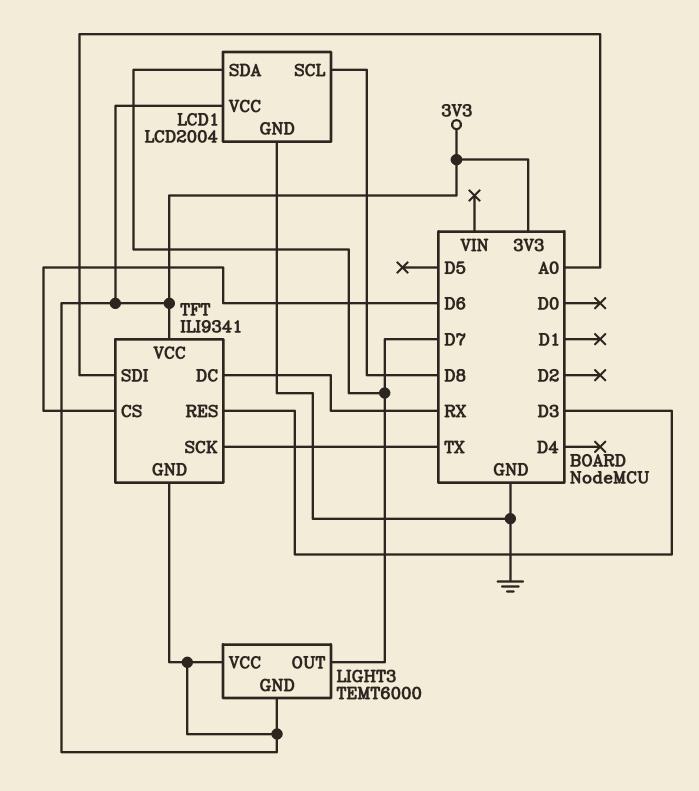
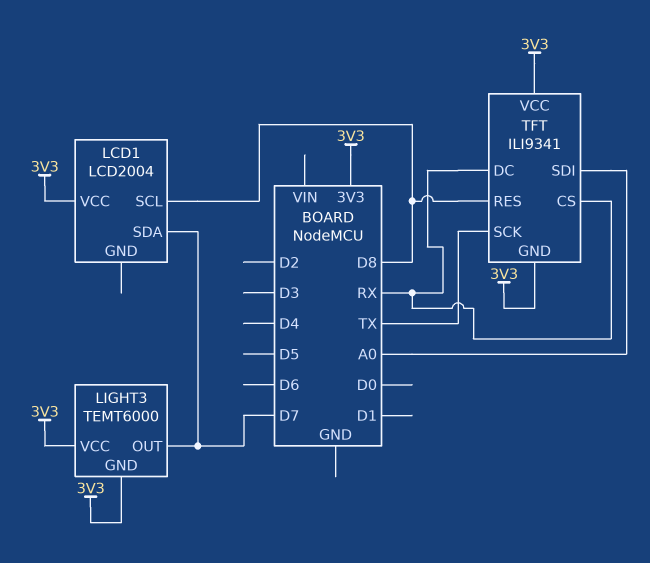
LCD1 pin GND: GND -> none
TFT pin CS: D6 -> RX
TFT pin RES: D3 -> D8

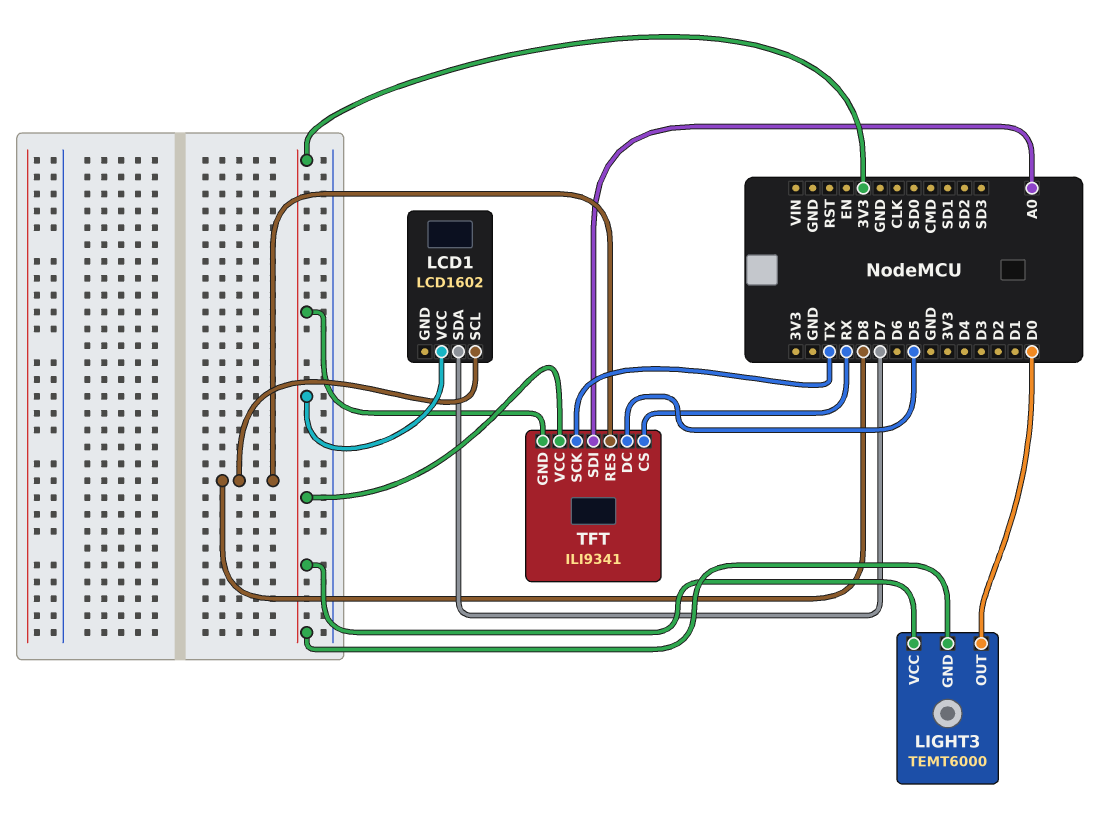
LCD1: LCD2004 -> LCD1602
LIGHT3 pin OUT: D7 -> D0
TFT pin DC: RX -> D5

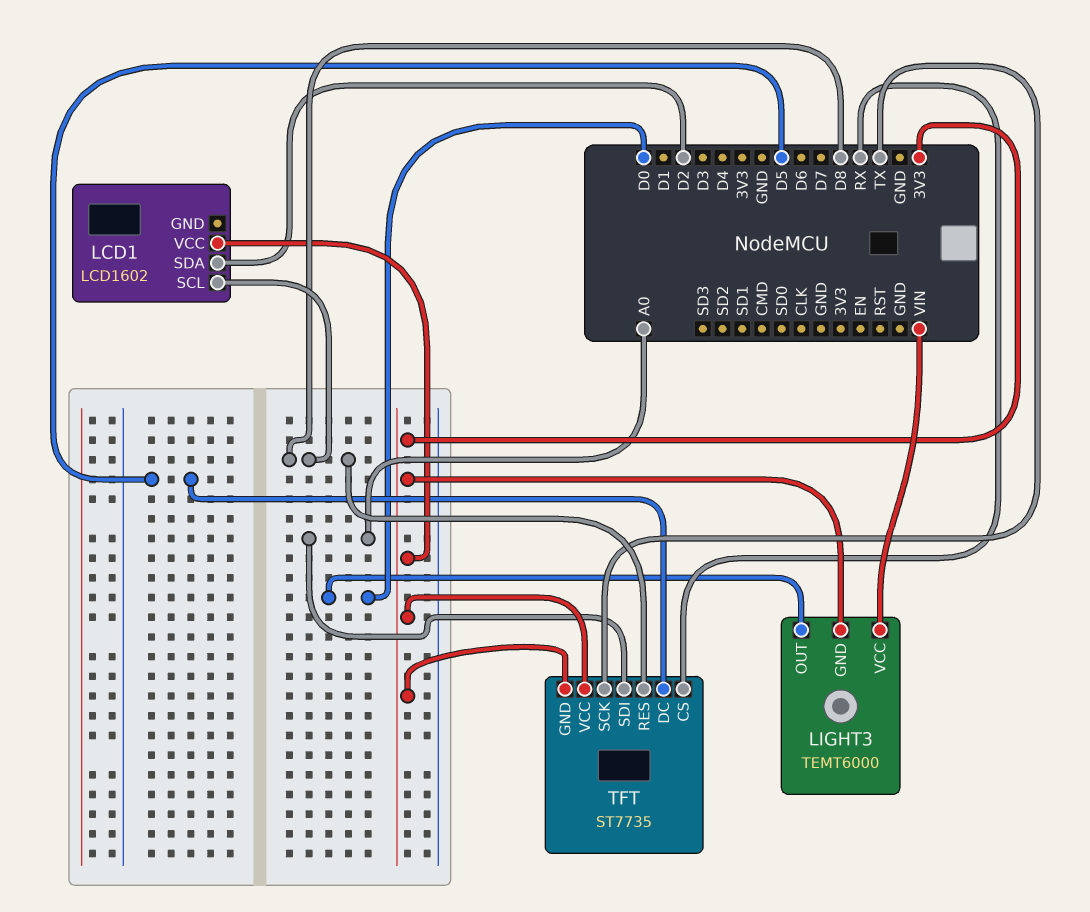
LCD1 pin SDA: D7 -> D2
LIGHT3 pin VCC: 3V3 -> VIN
TFT: ILI9341 -> ST7735

